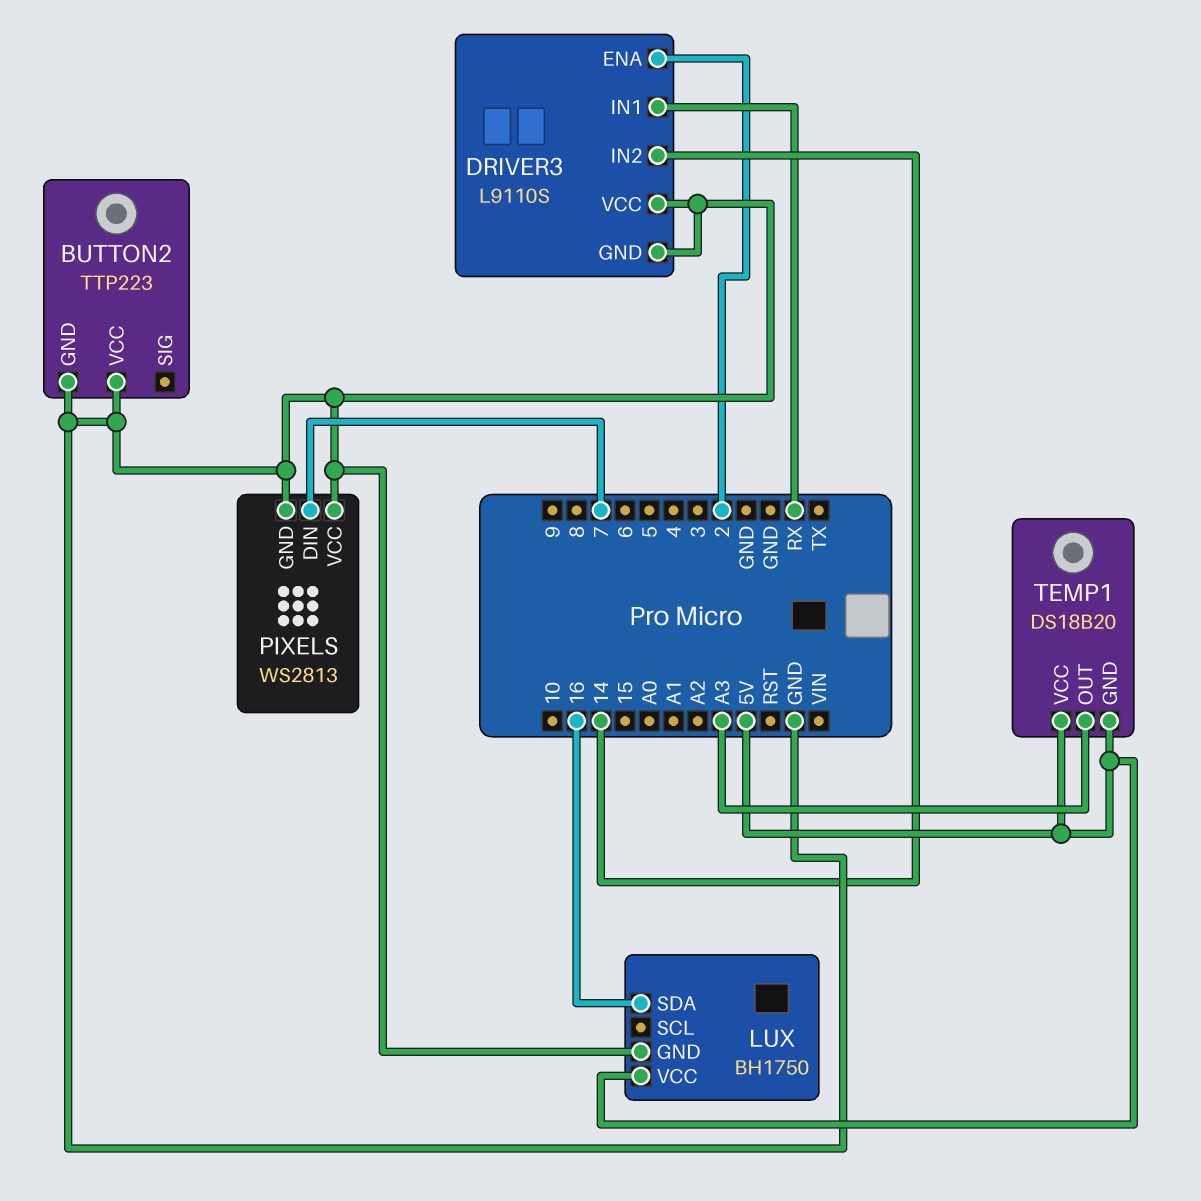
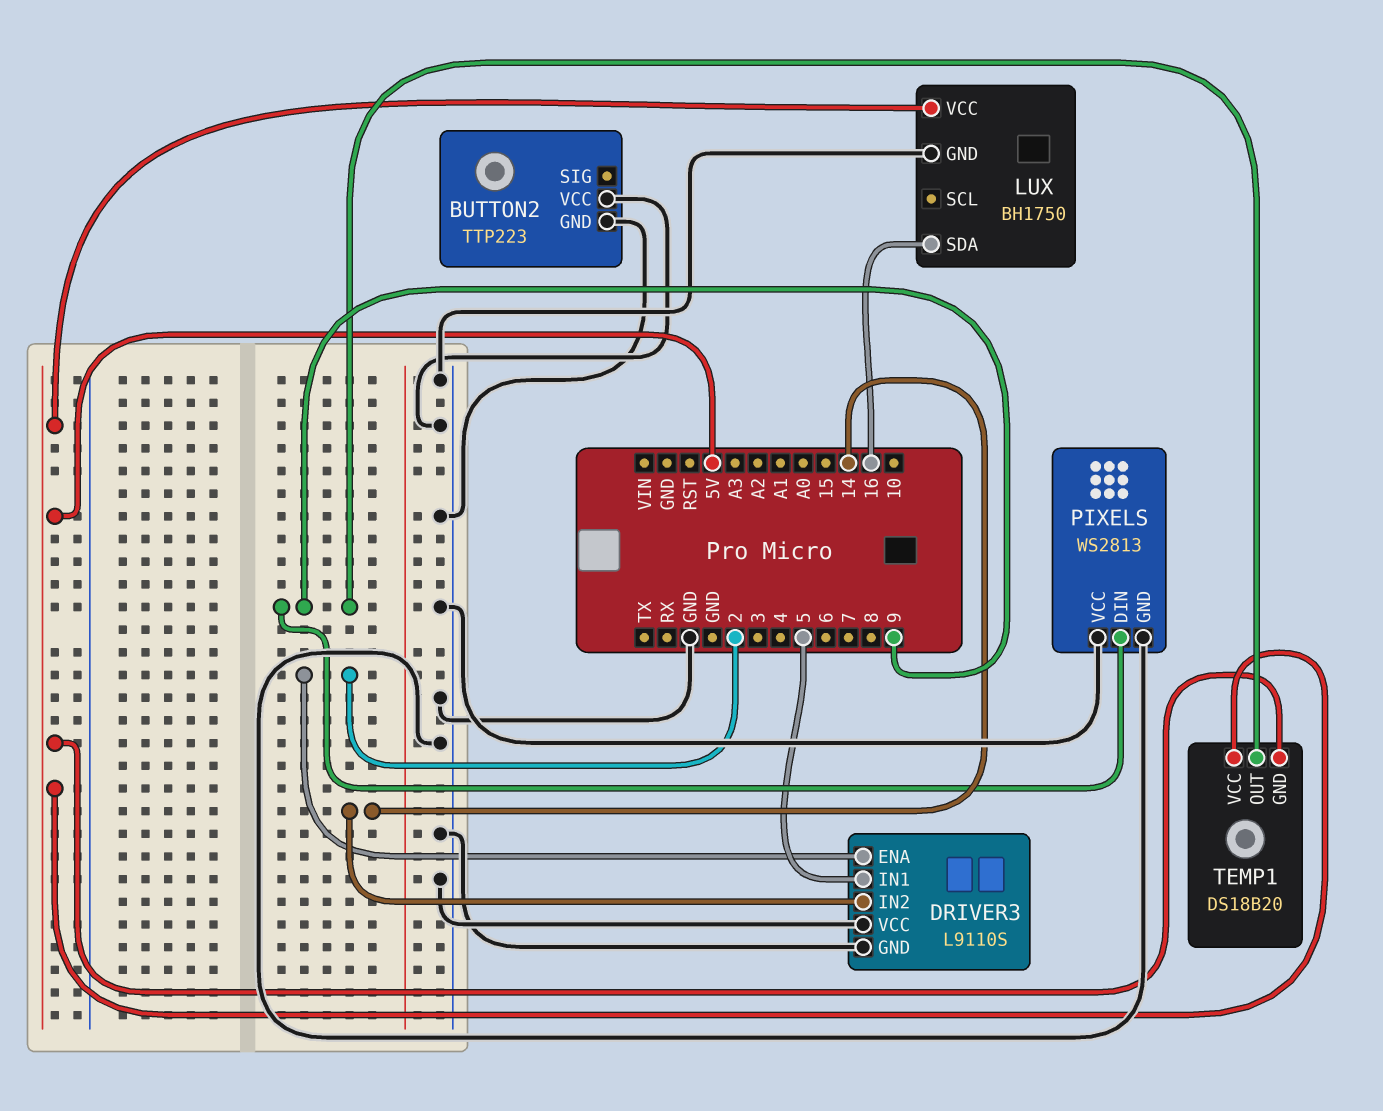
DRIVER3 pin IN1: RX -> 5
PIXELS pin DIN: 7 -> 9
TEMP1 pin OUT: A3 -> 9

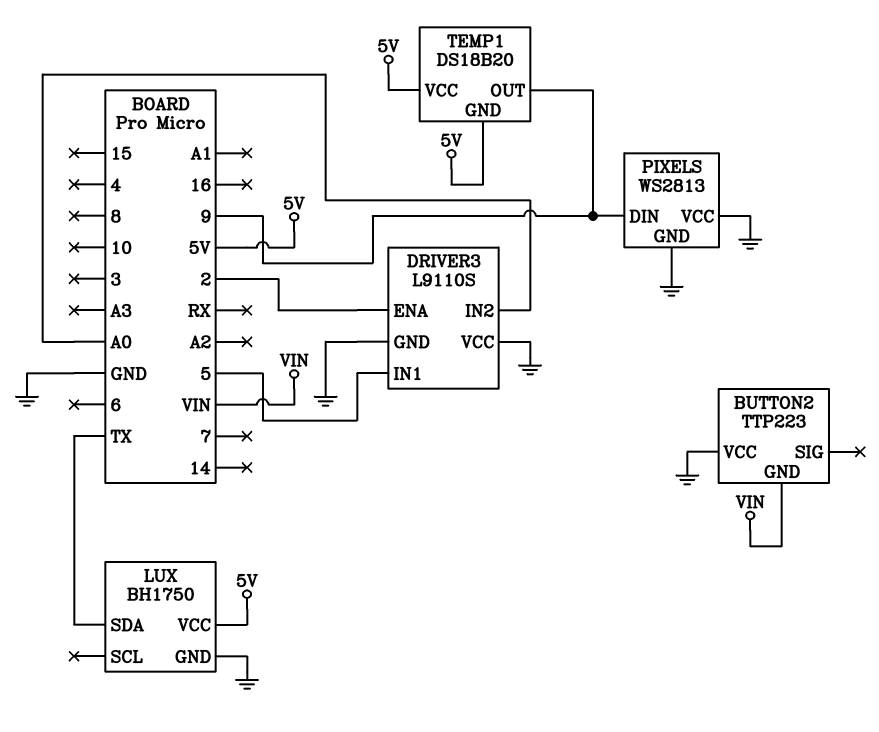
BUTTON2 pin GND: GND -> VIN
DRIVER3 pin IN2: 14 -> A0
LUX pin SDA: 16 -> TX

